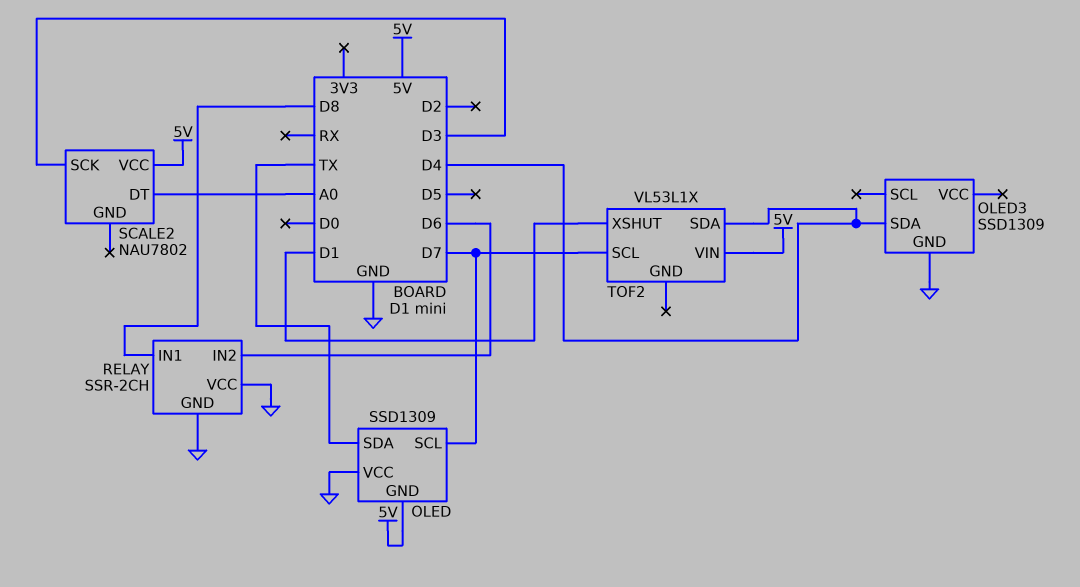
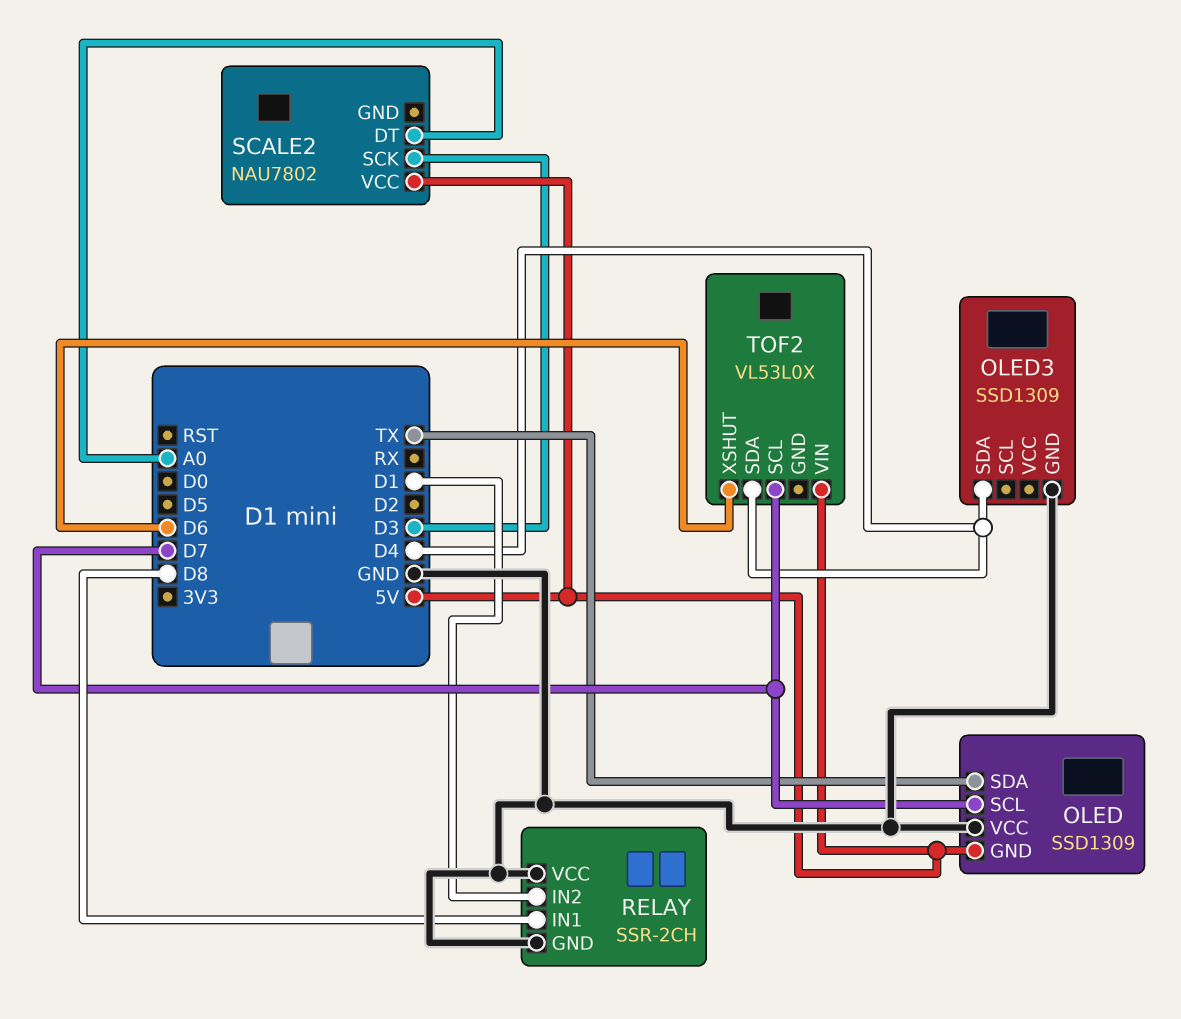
RELAY pin IN2: D6 -> D1
TOF2: VL53L1X -> VL53L0X
TOF2 pin XSHUT: D1 -> D6

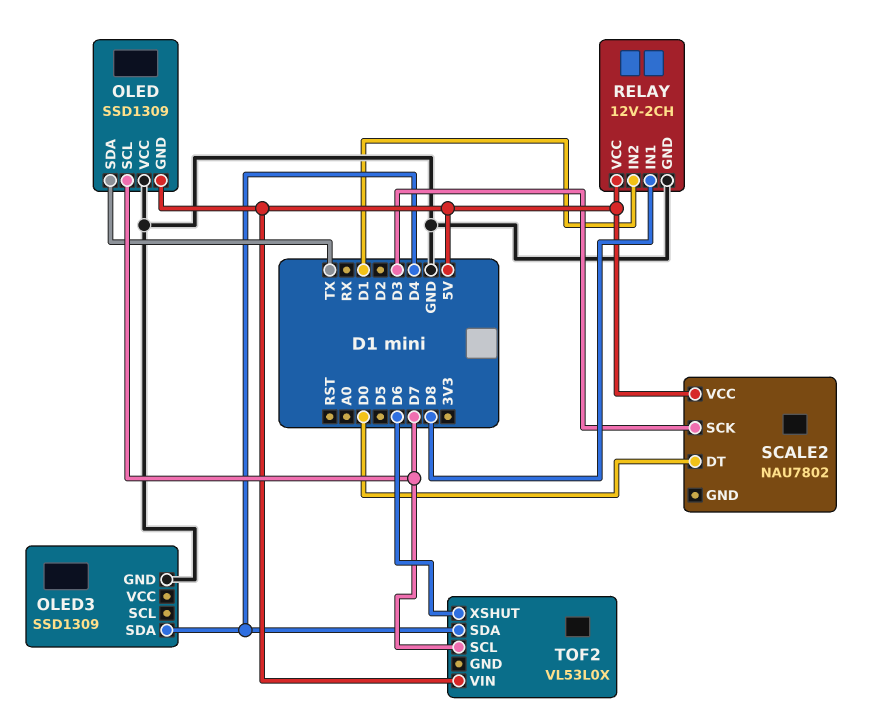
RELAY: SSR-2CH -> 12V-2CH
RELAY pin VCC: GND -> 5V
SCALE2 pin DT: A0 -> D0

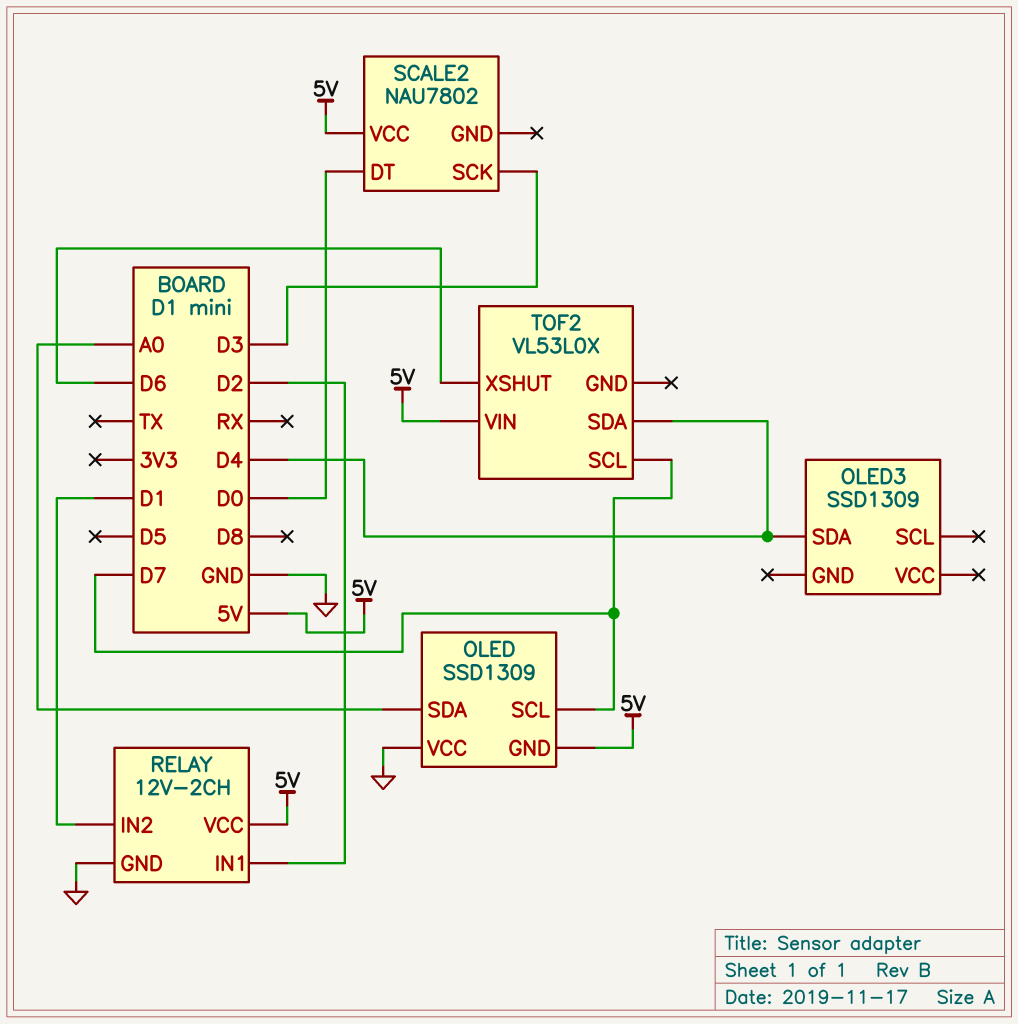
OLED pin SDA: TX -> A0
OLED3 pin GND: GND -> none
RELAY pin IN1: D8 -> D2

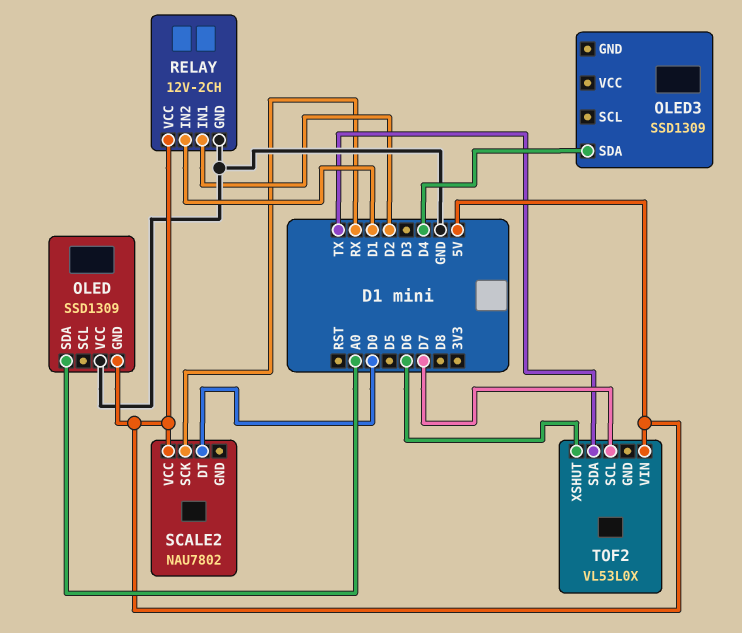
OLED pin SCL: D7 -> none
SCALE2 pin SCK: D3 -> RX
TOF2 pin SDA: D4 -> TX

